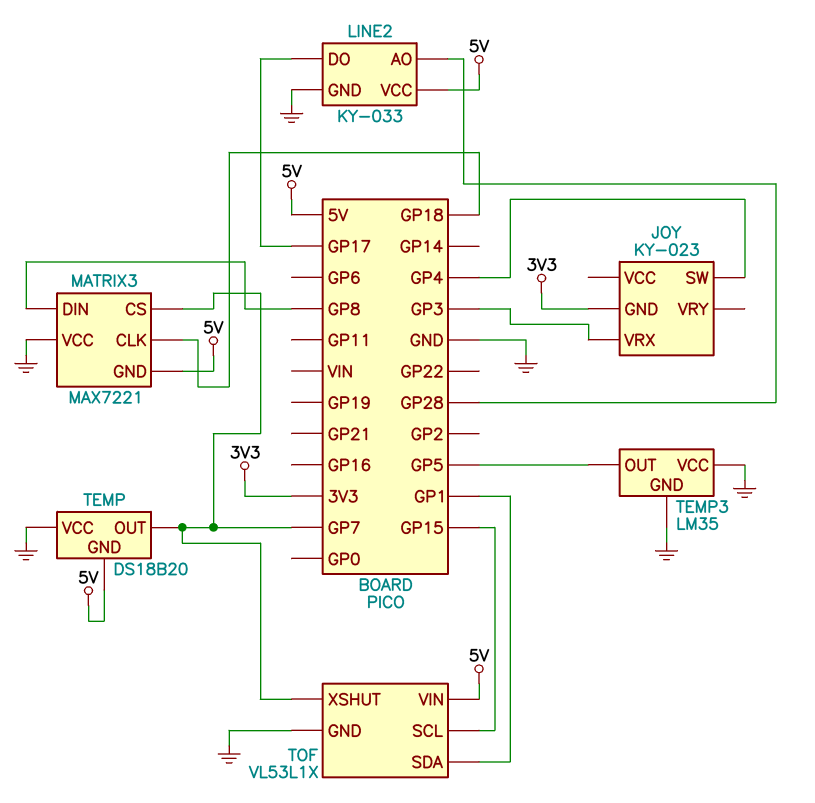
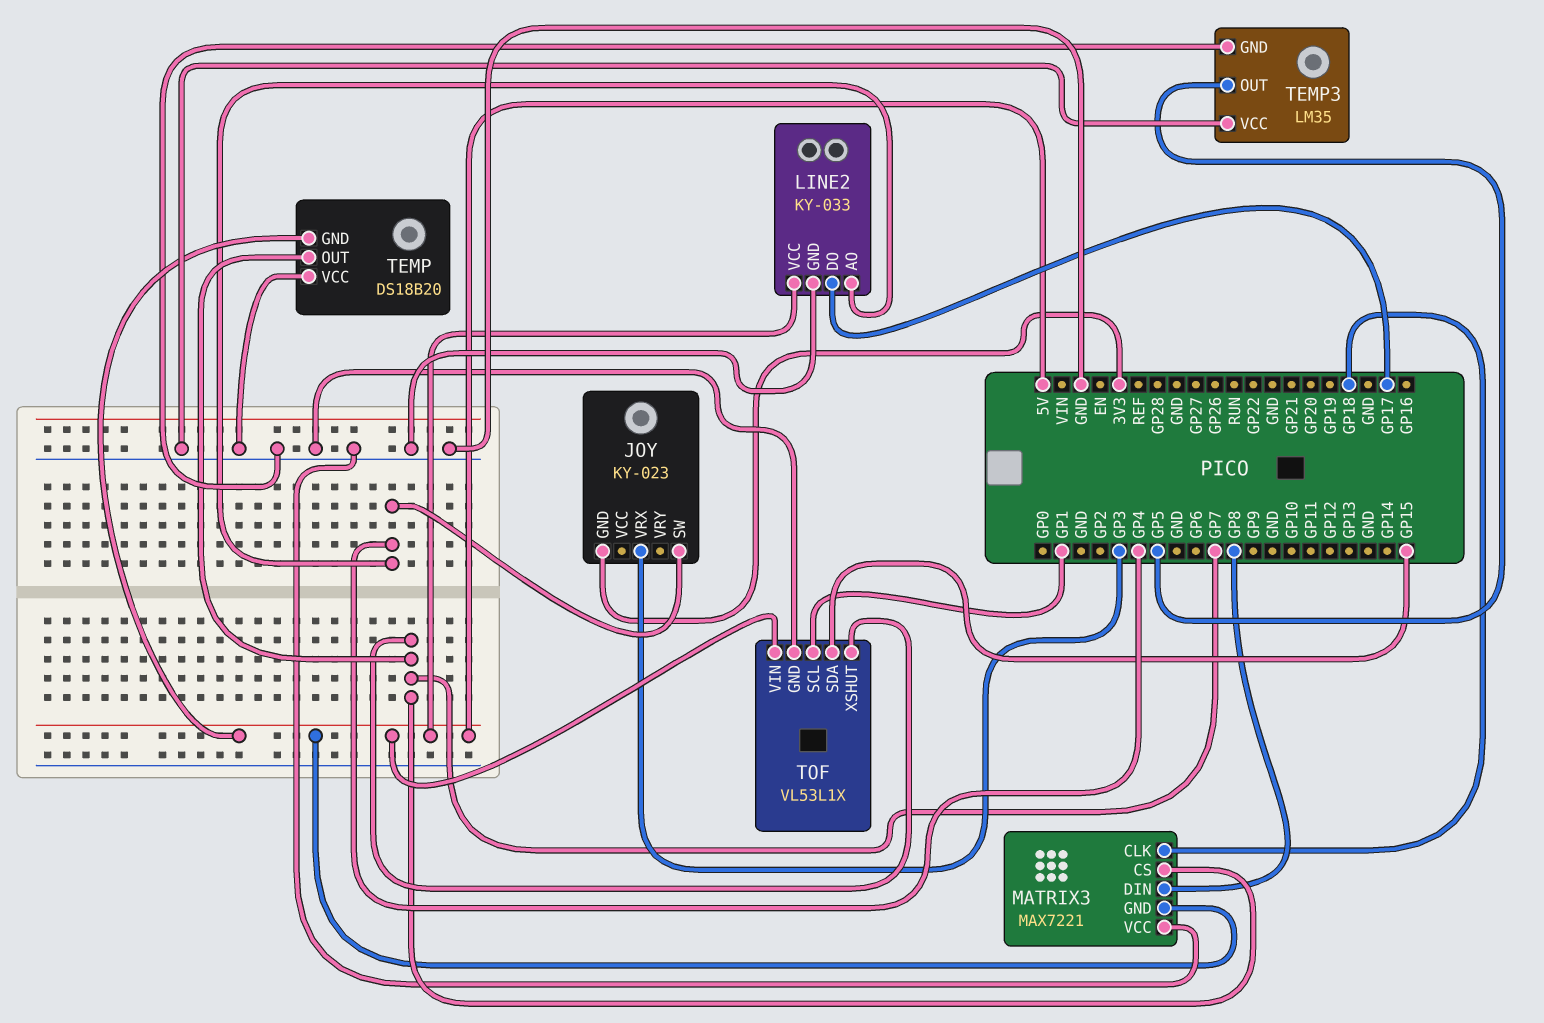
LINE2 pin AO: GP28 -> GP4
TOF pin SCL: GP15 -> GP1
TOF pin SDA: GP1 -> GP15

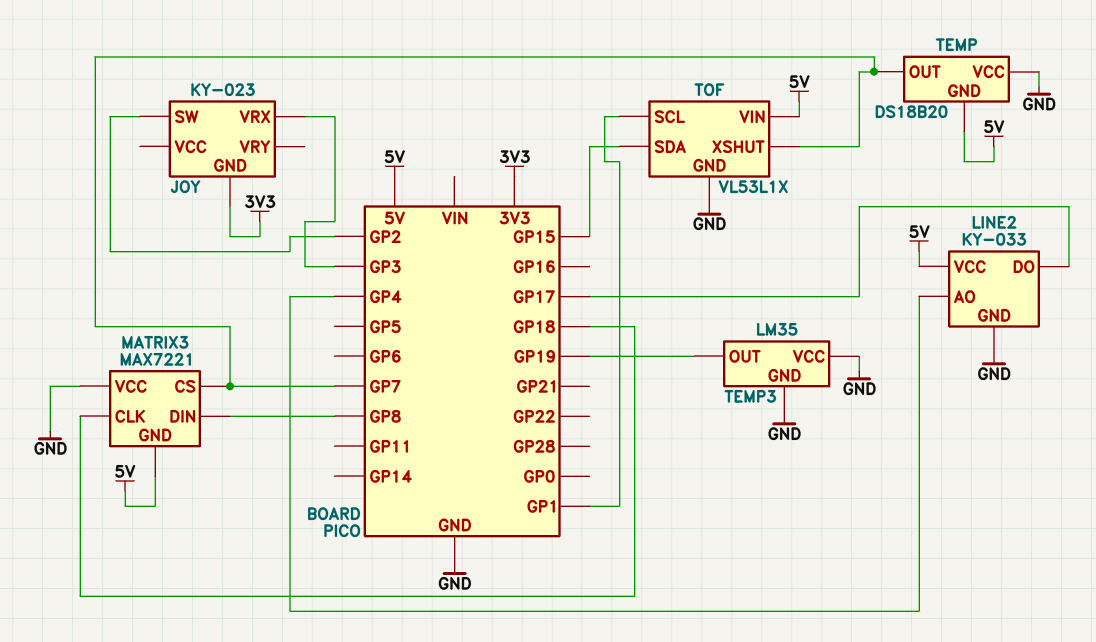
JOY pin SW: GP4 -> GP2
TEMP3 pin OUT: GP5 -> GP19

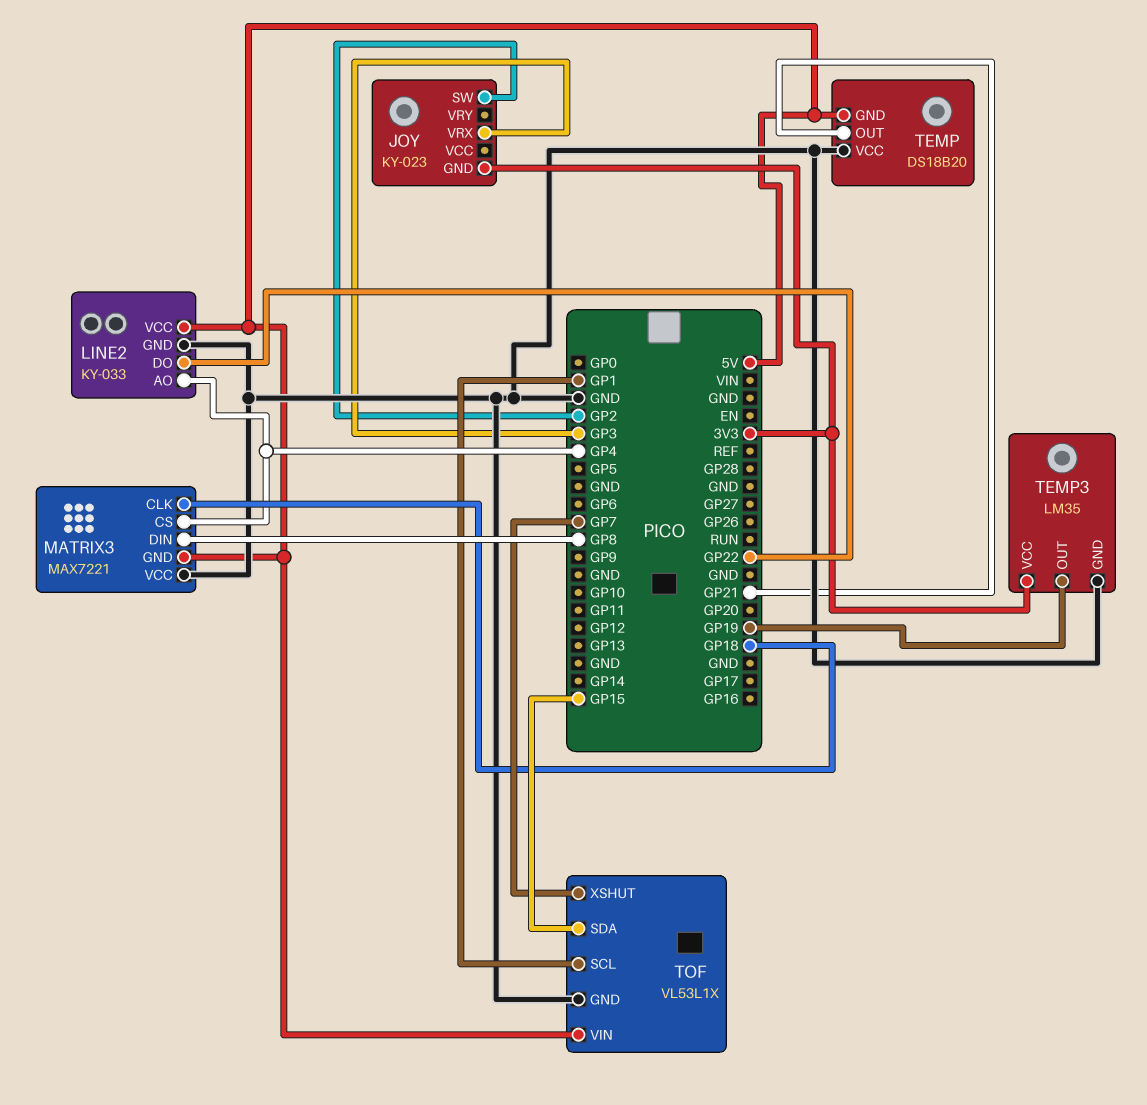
LINE2 pin DO: GP17 -> GP22
MATRIX3 pin CS: GP7 -> GP4
TEMP pin OUT: GP7 -> GP21
TEMP3 pin VCC: GND -> 3V3

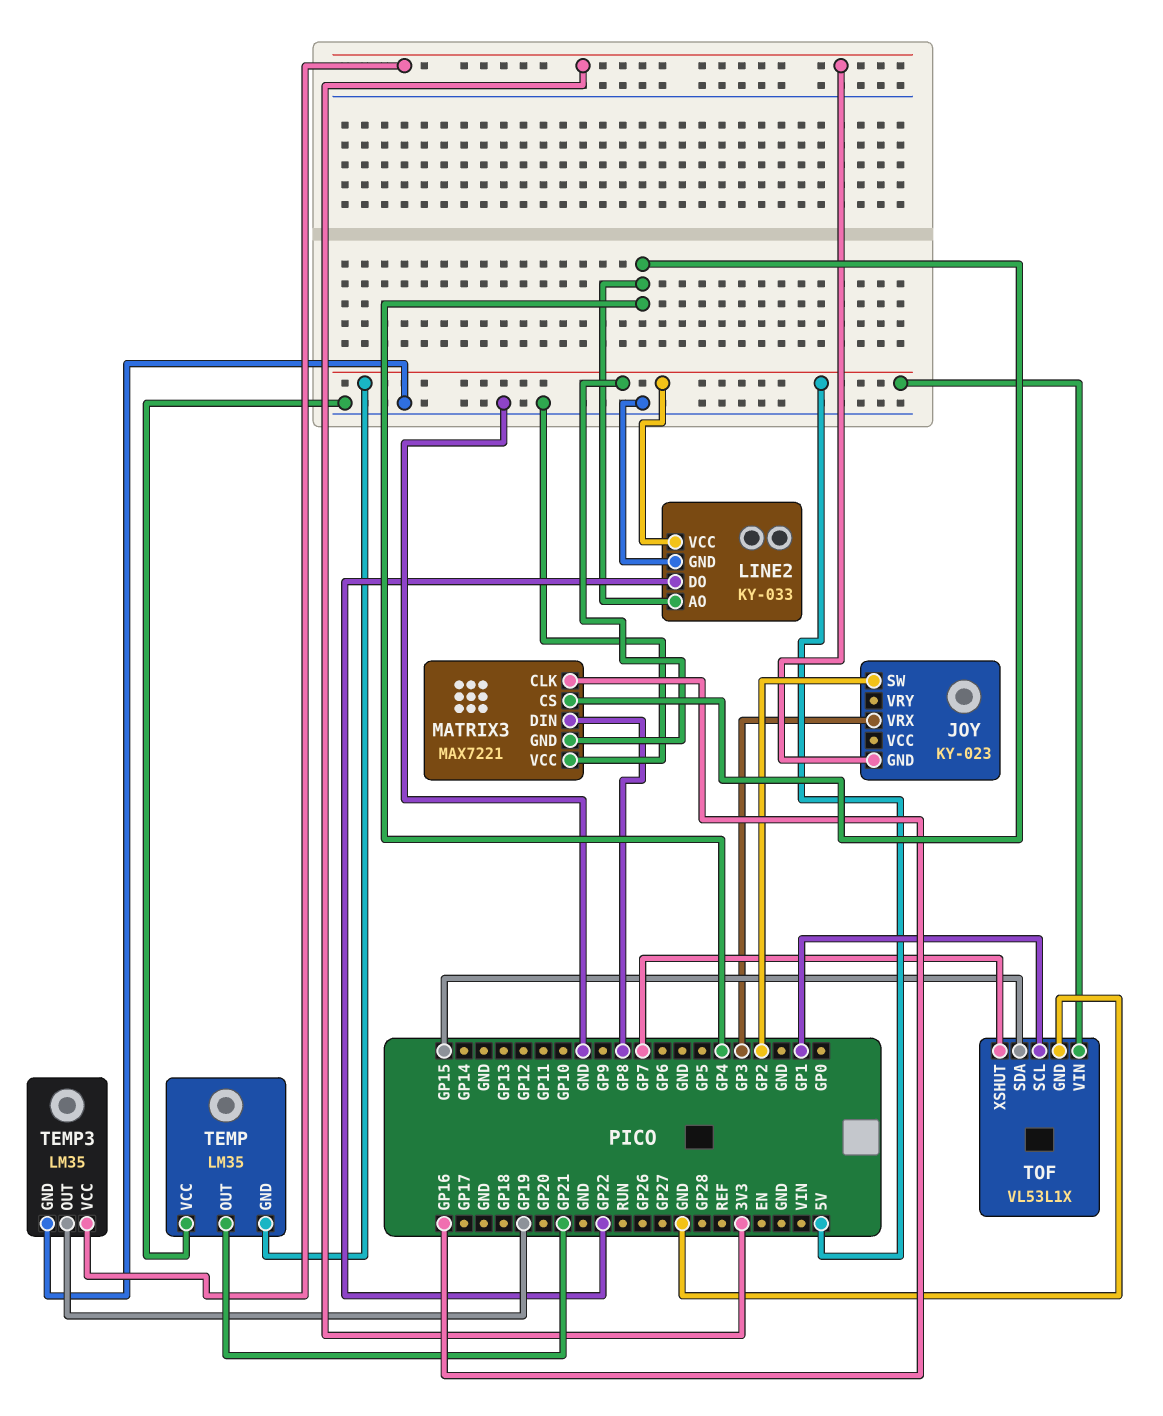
MATRIX3 pin CLK: GP18 -> GP16
TEMP: DS18B20 -> LM35

